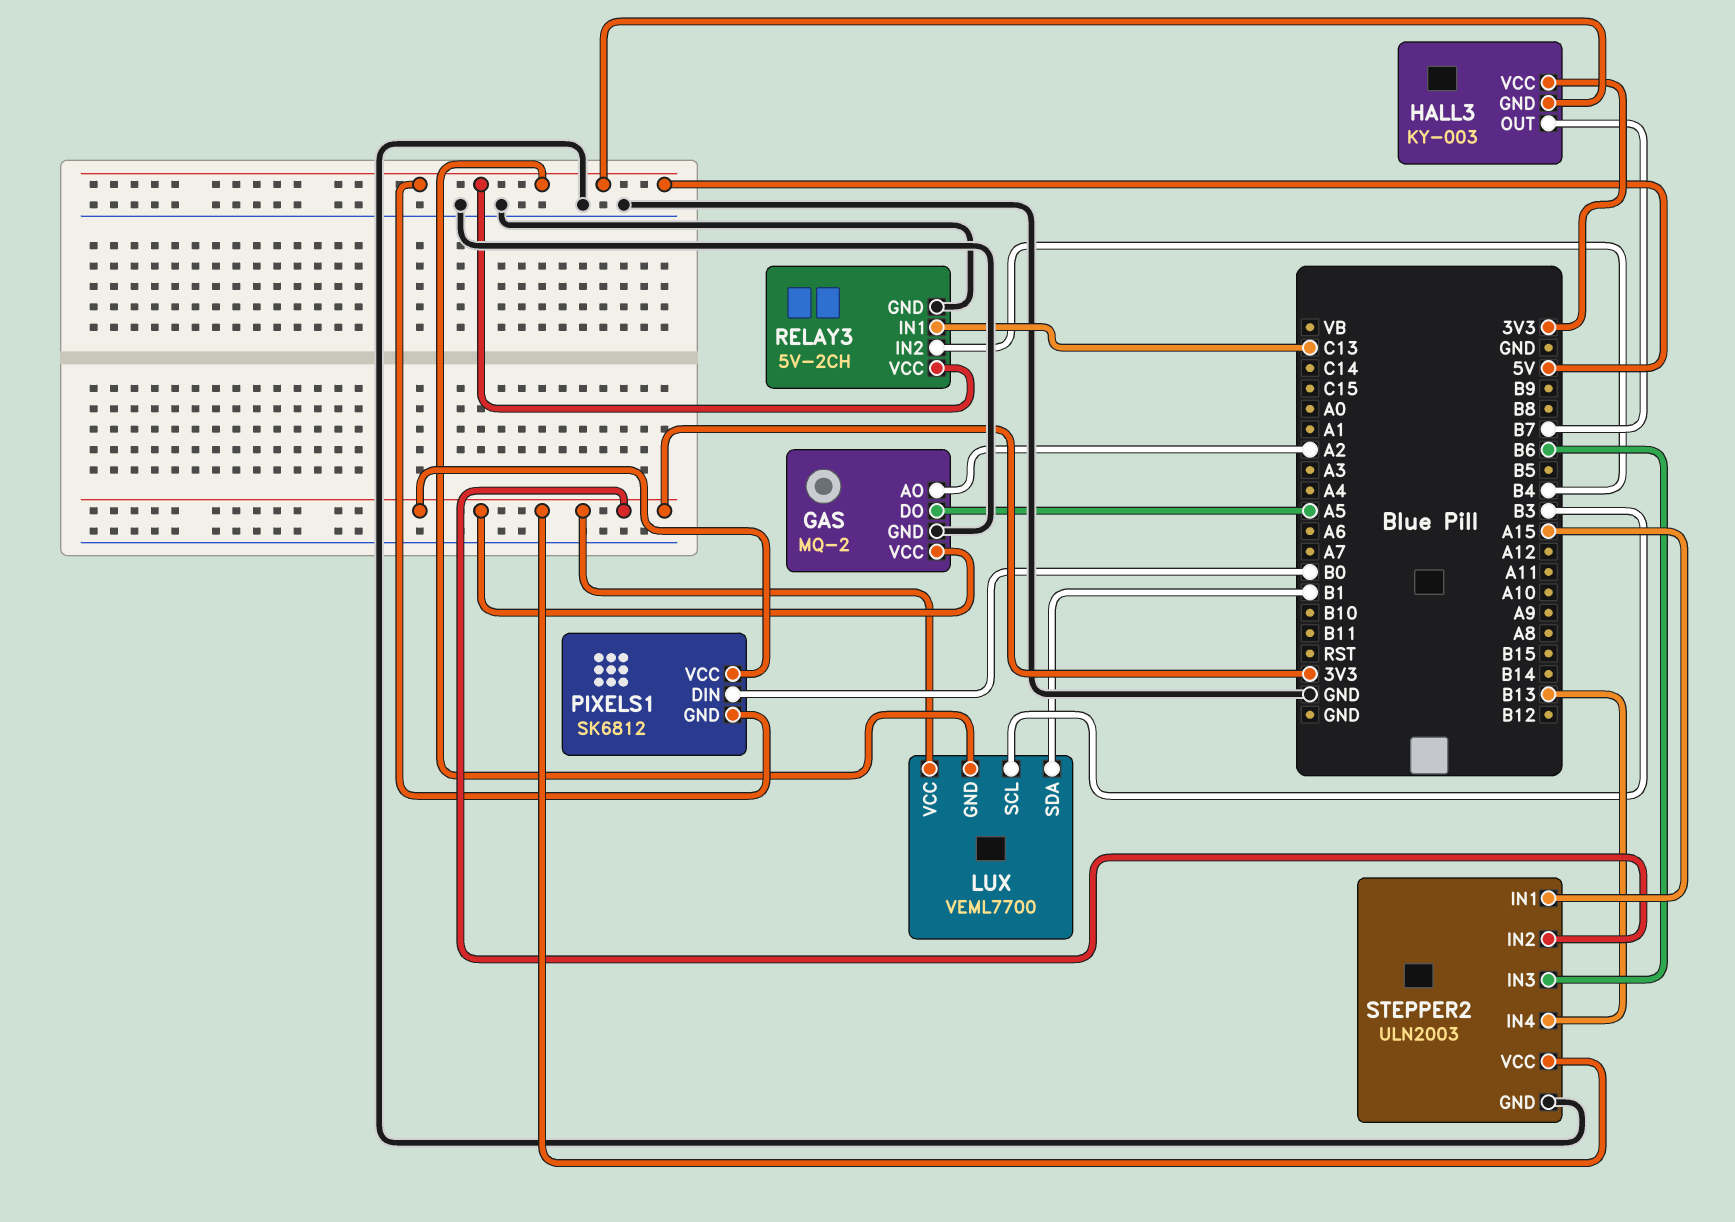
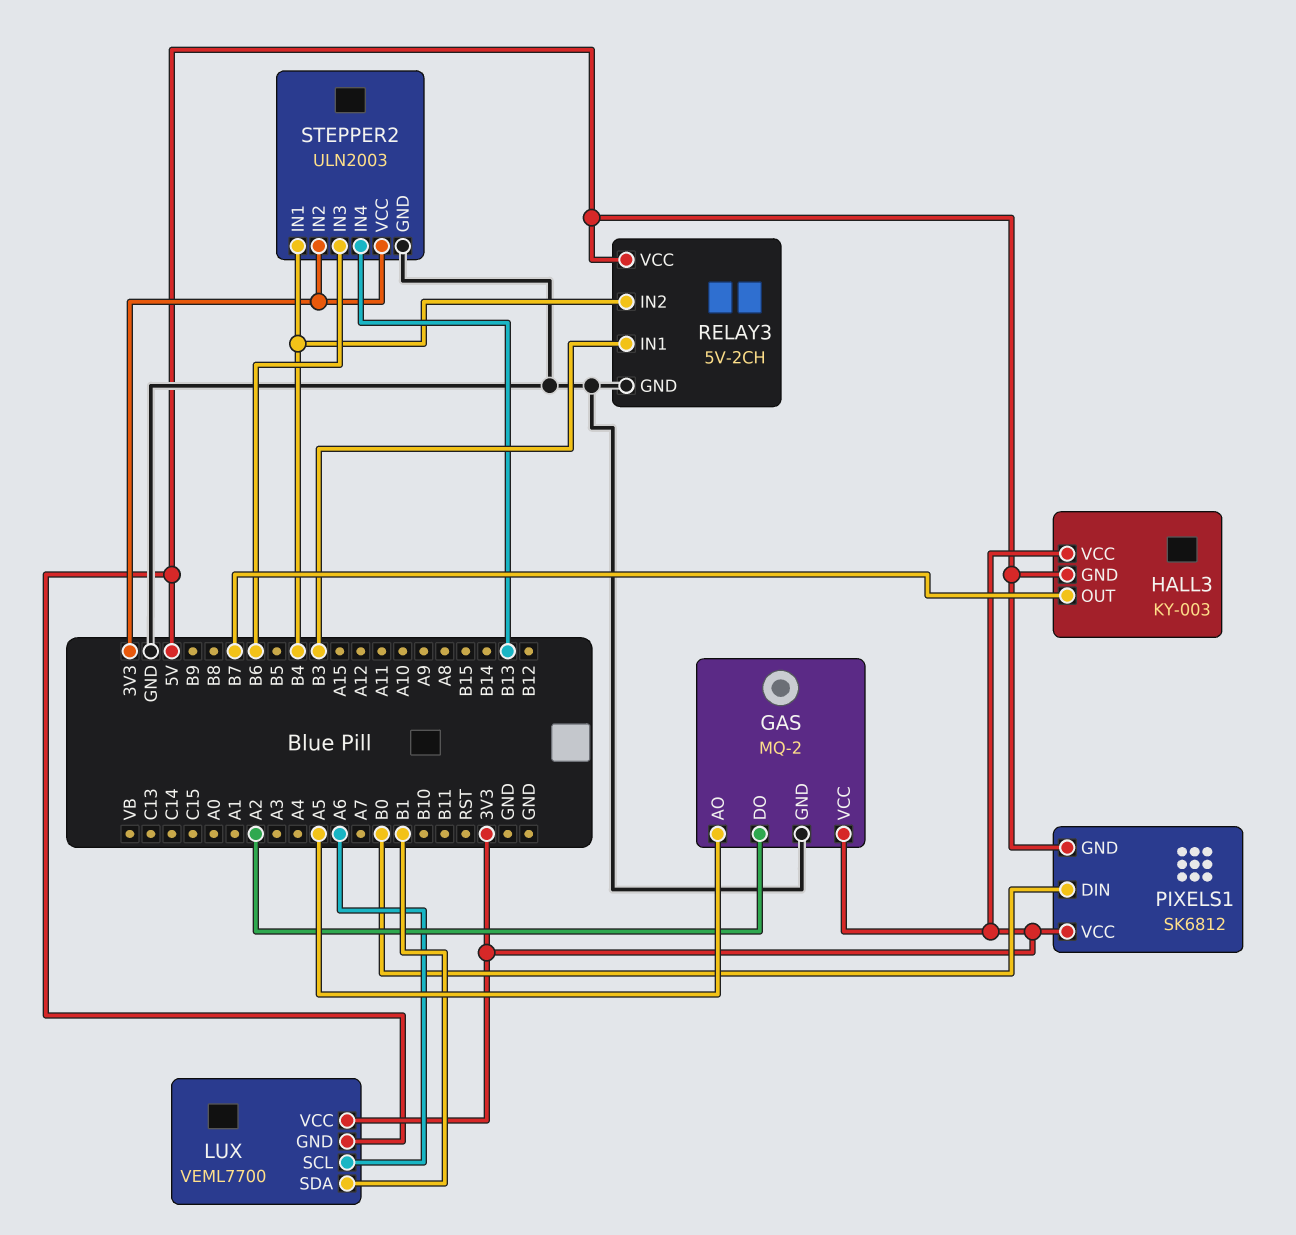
GAS pin AO: A2 -> A5
GAS pin DO: A5 -> A2
LUX pin SCL: B3 -> A6
RELAY3 pin IN1: C13 -> B3
STEPPER2 pin IN1: A15 -> B4

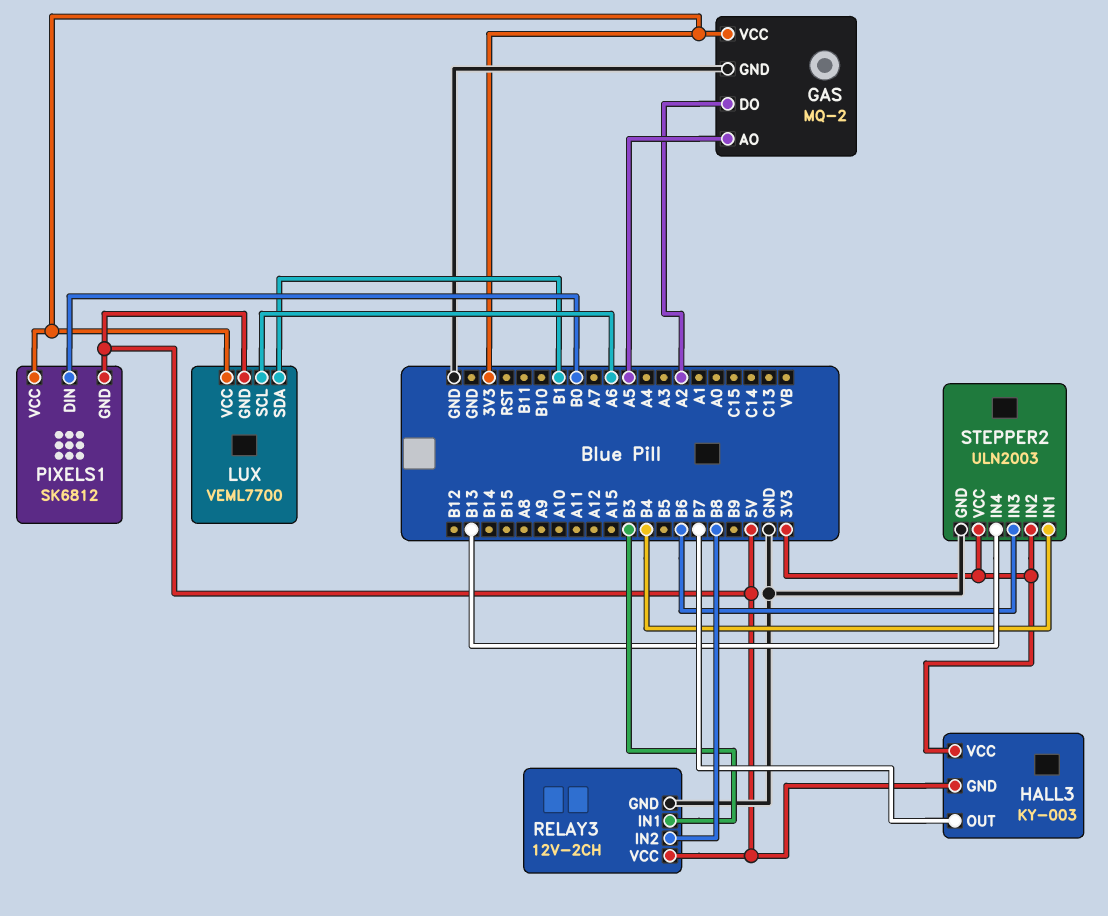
RELAY3: 5V-2CH -> 12V-2CH
RELAY3 pin IN2: B4 -> B8

